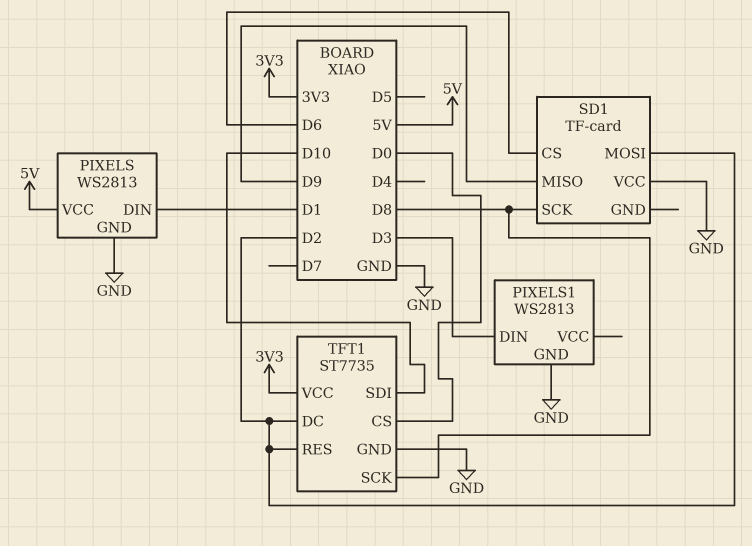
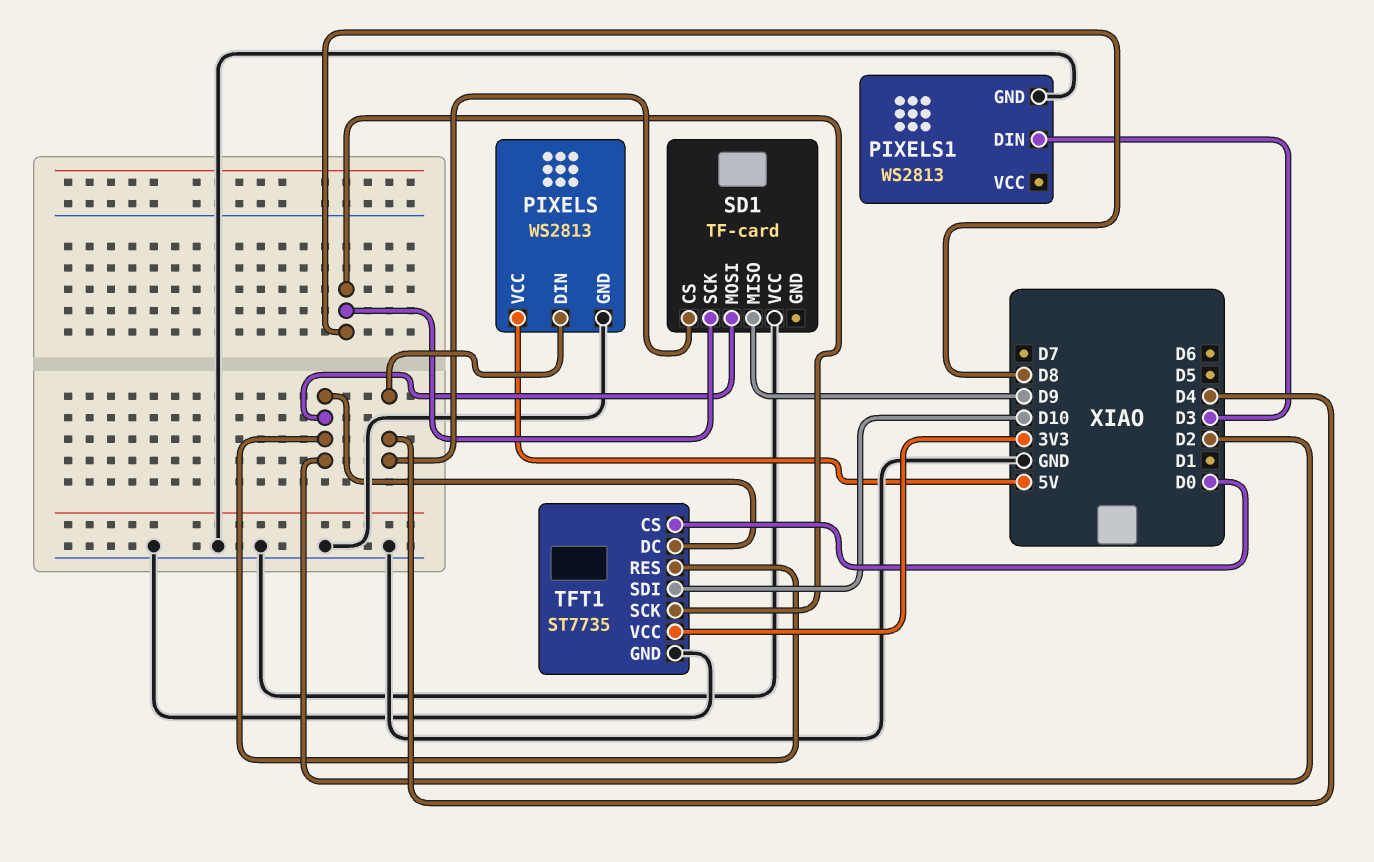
PIXELS pin DIN: D1 -> D4
SD1 pin CS: D6 -> D4

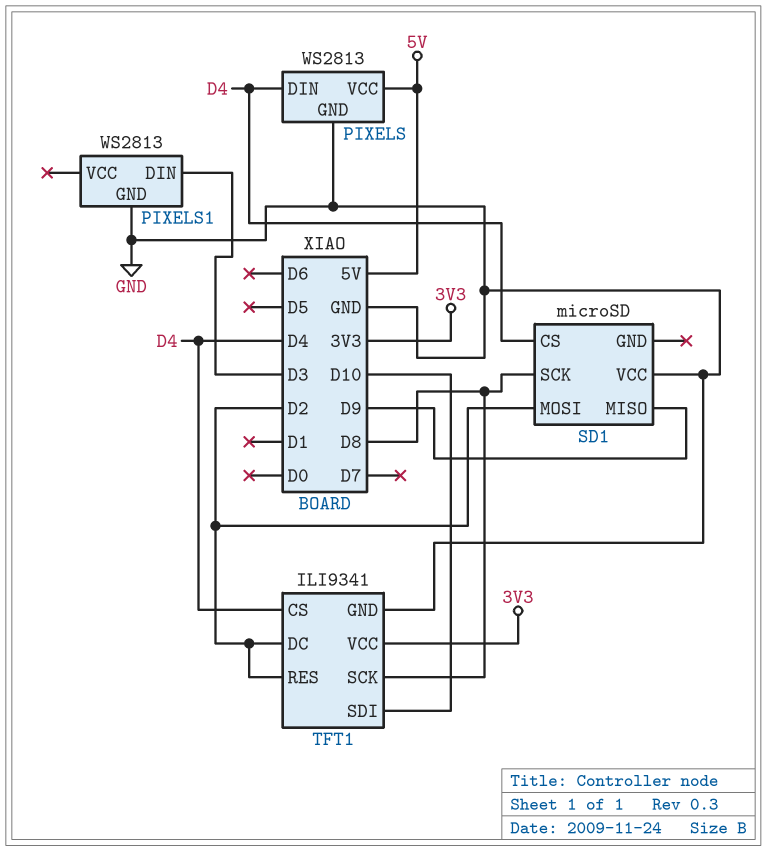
SD1: TF-card -> microSD
TFT1: ST7735 -> ILI9341
TFT1 pin CS: D0 -> D4

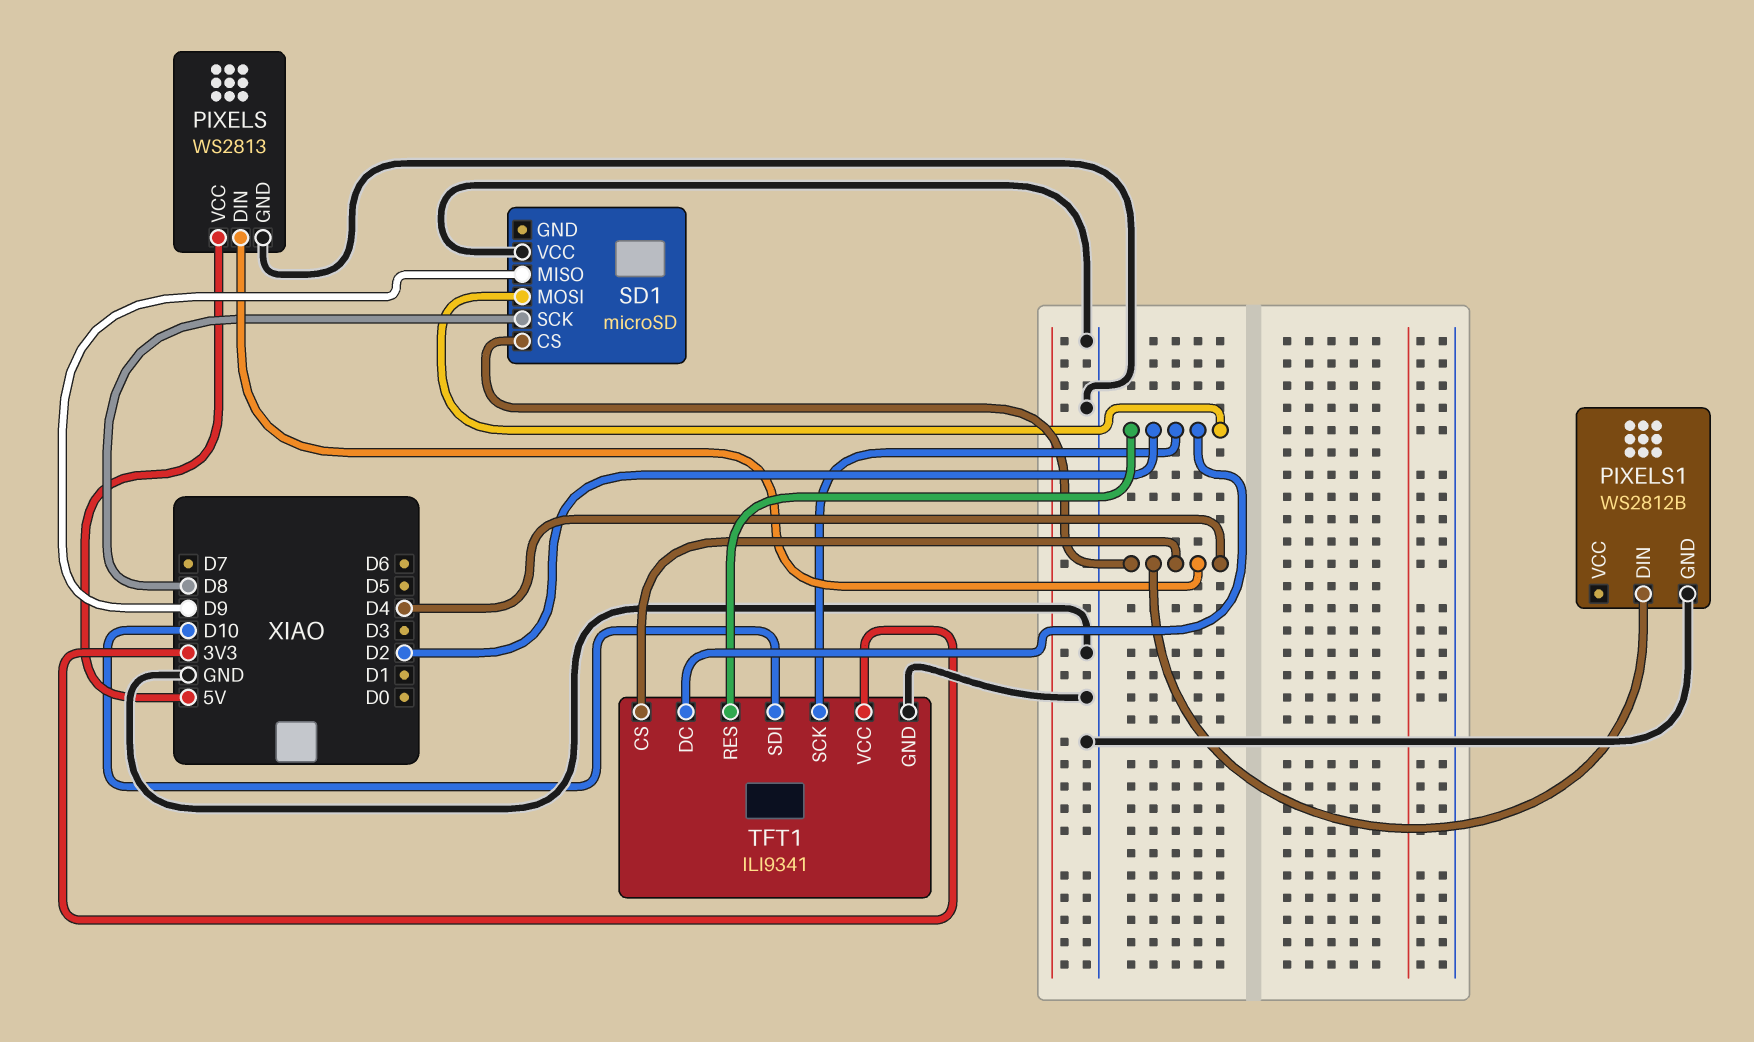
PIXELS1: WS2813 -> WS2812B
PIXELS1 pin DIN: D3 -> D4
TFT1 pin SCK: D8 -> D2

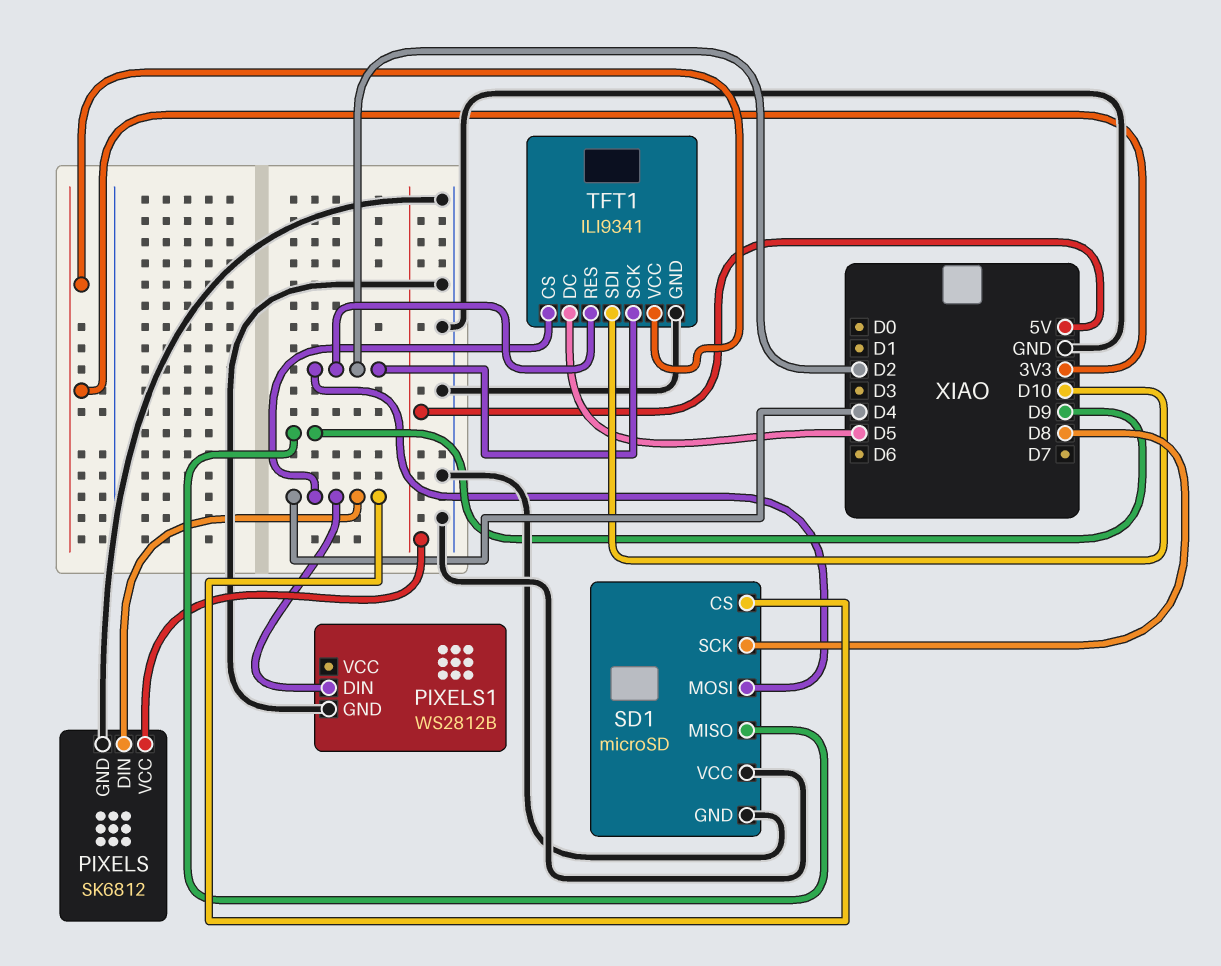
PIXELS: WS2813 -> SK6812
SD1 pin GND: none -> GND
TFT1 pin DC: D2 -> D5

